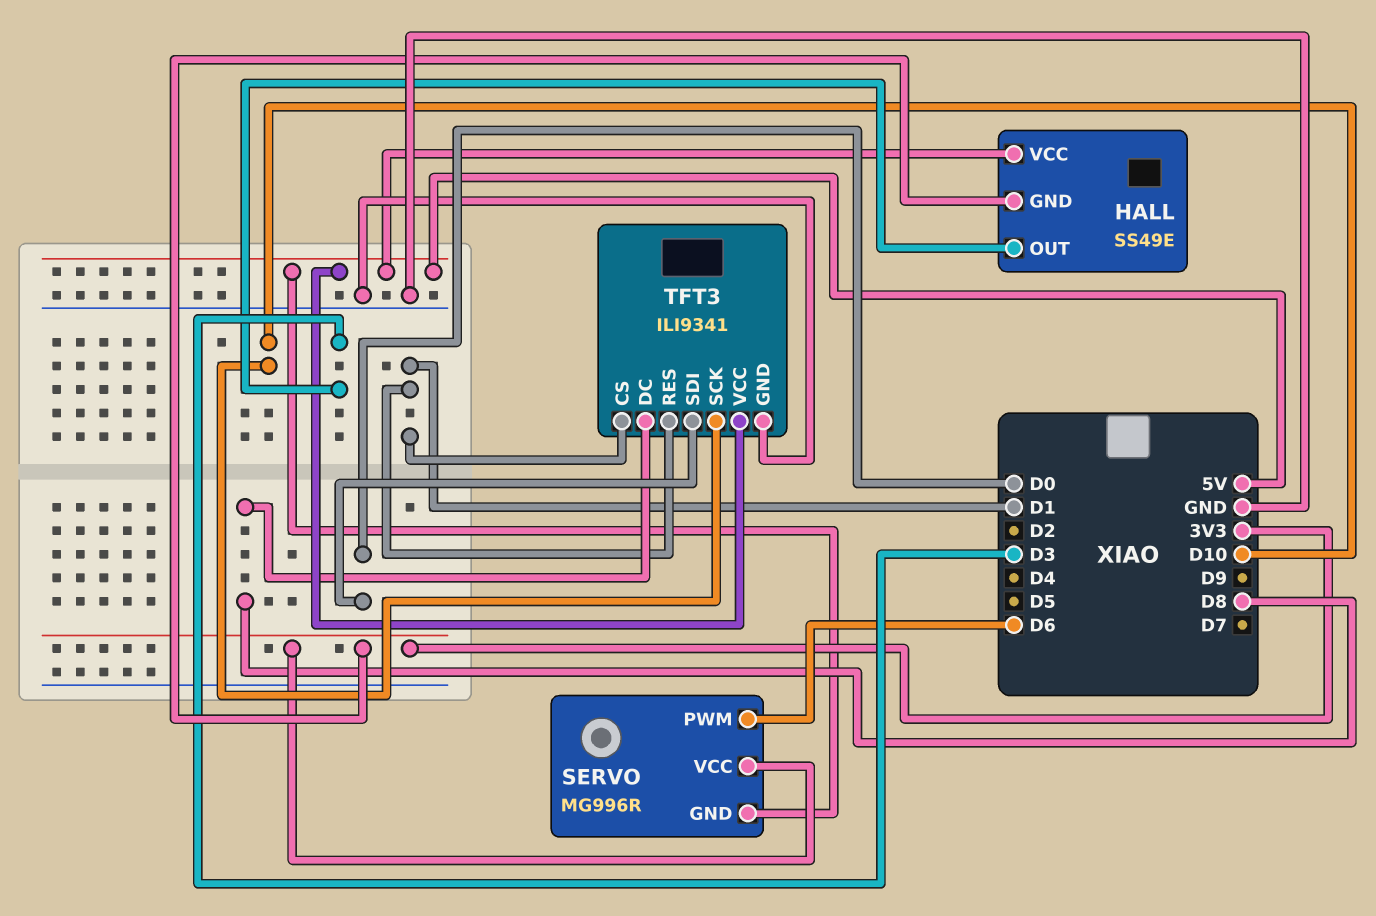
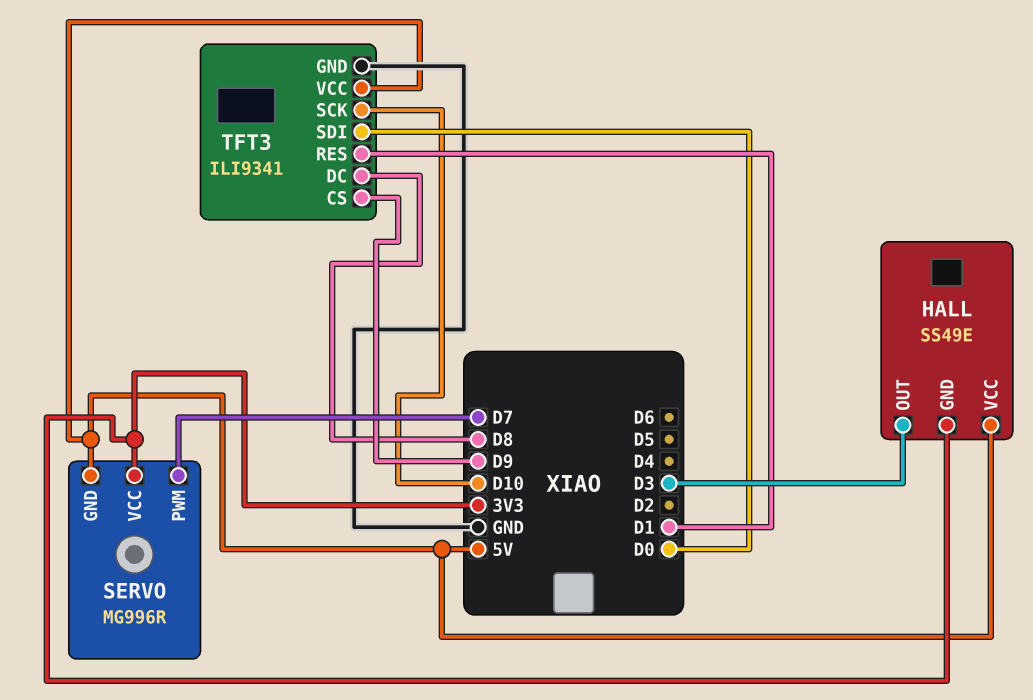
SERVO pin PWM: D6 -> D7
TFT3 pin CS: D1 -> D9

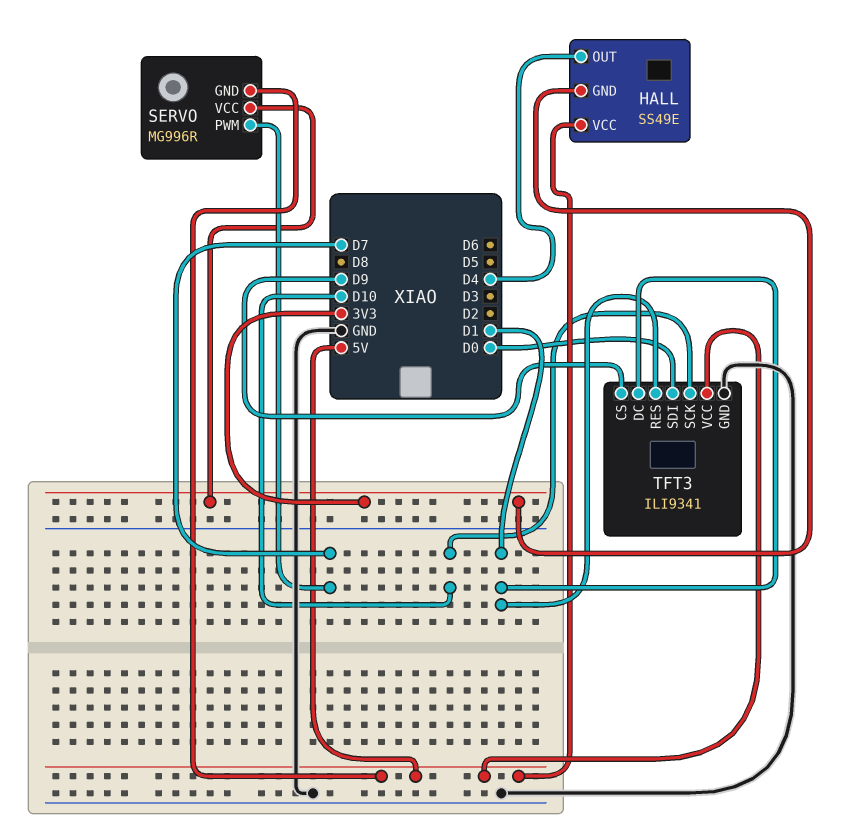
HALL pin OUT: D3 -> D4
TFT3 pin DC: D8 -> D1

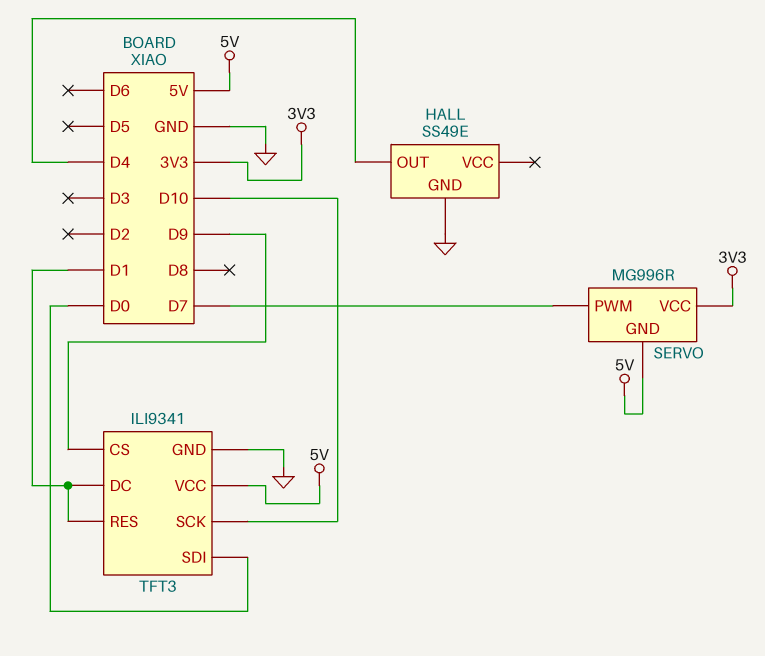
HALL pin GND: 3V3 -> GND
HALL pin VCC: 5V -> none

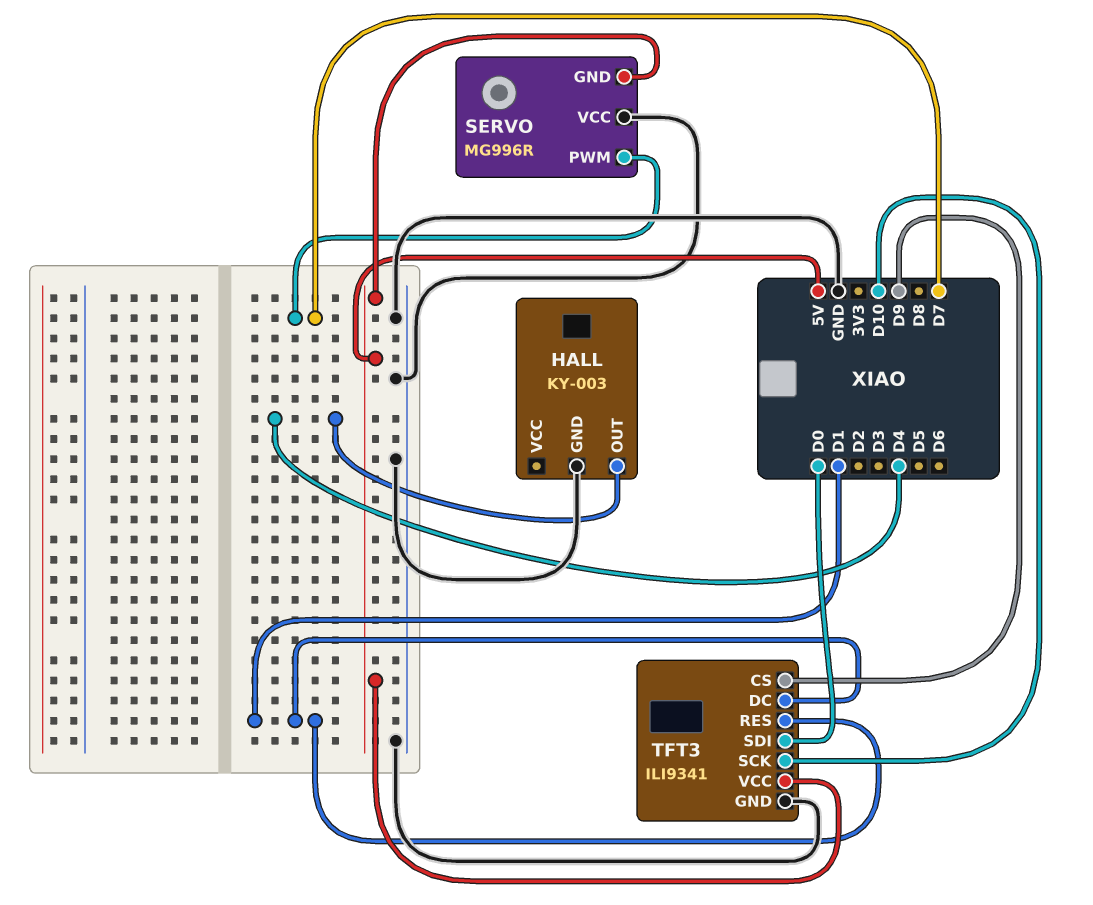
HALL: SS49E -> KY-003
SERVO pin VCC: 3V3 -> GND

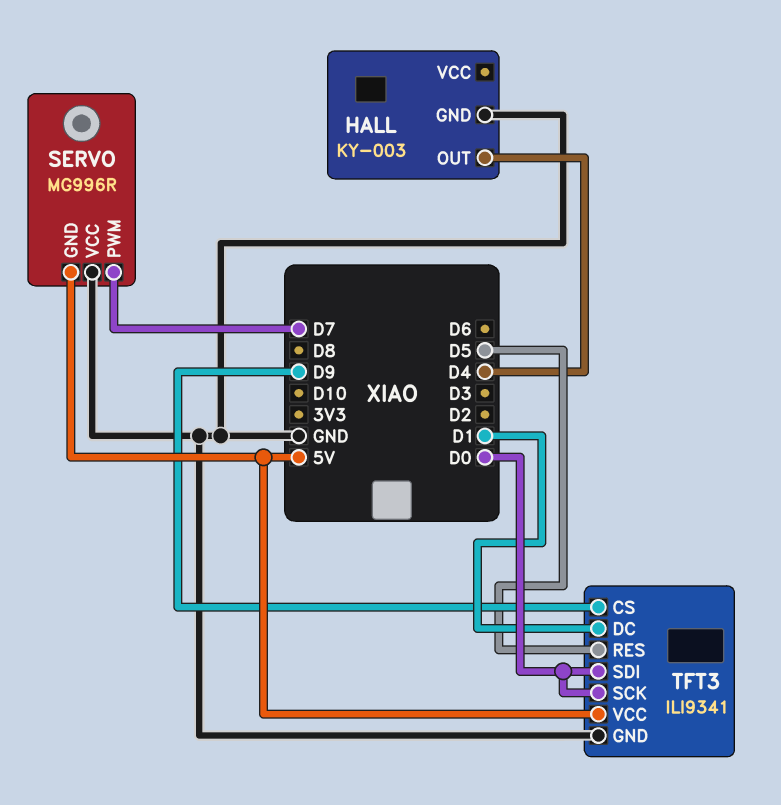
TFT3 pin RES: D1 -> D5
TFT3 pin SCK: D10 -> D0

